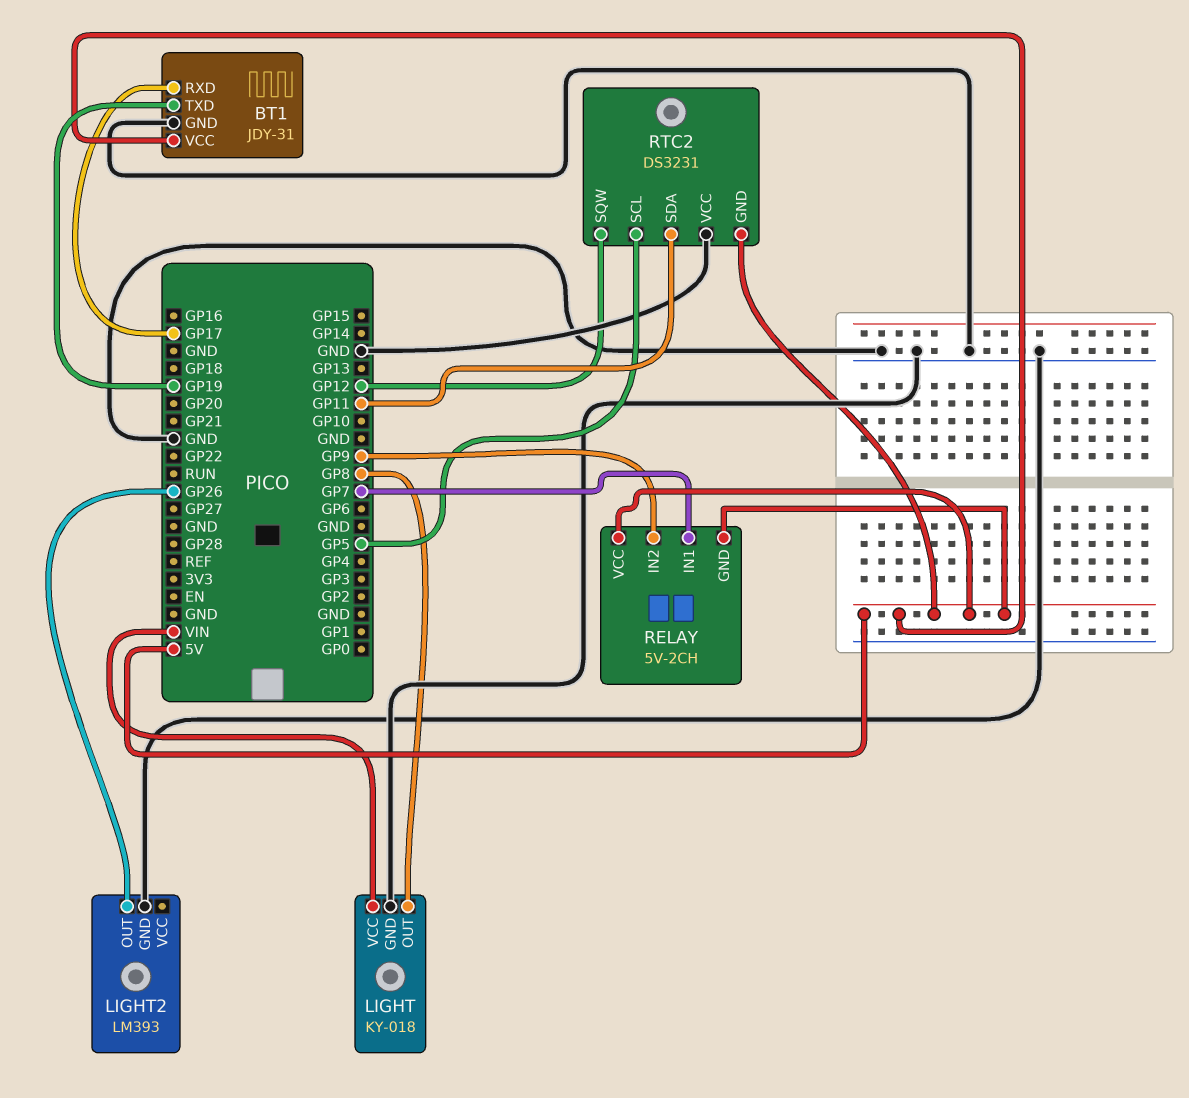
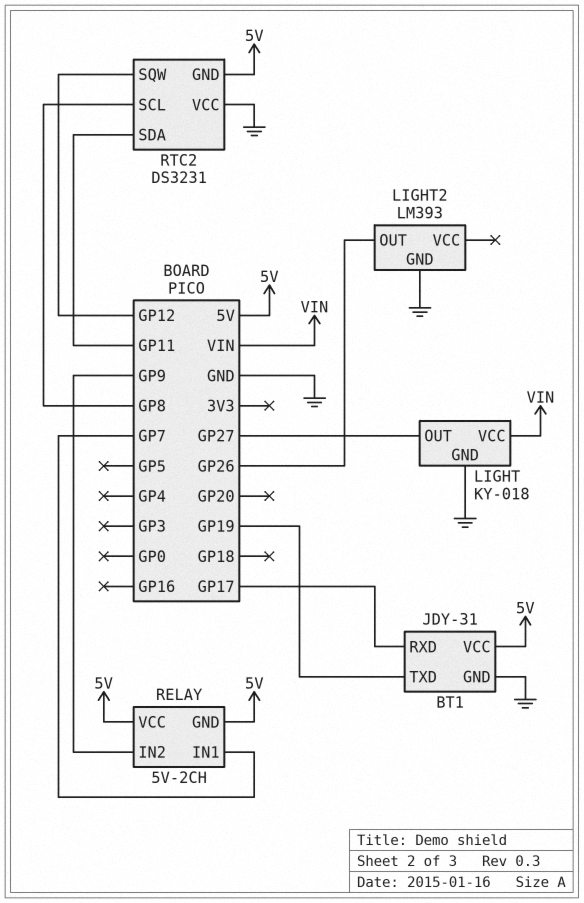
LIGHT pin OUT: GP8 -> GP27
RTC2 pin SCL: GP5 -> GP8

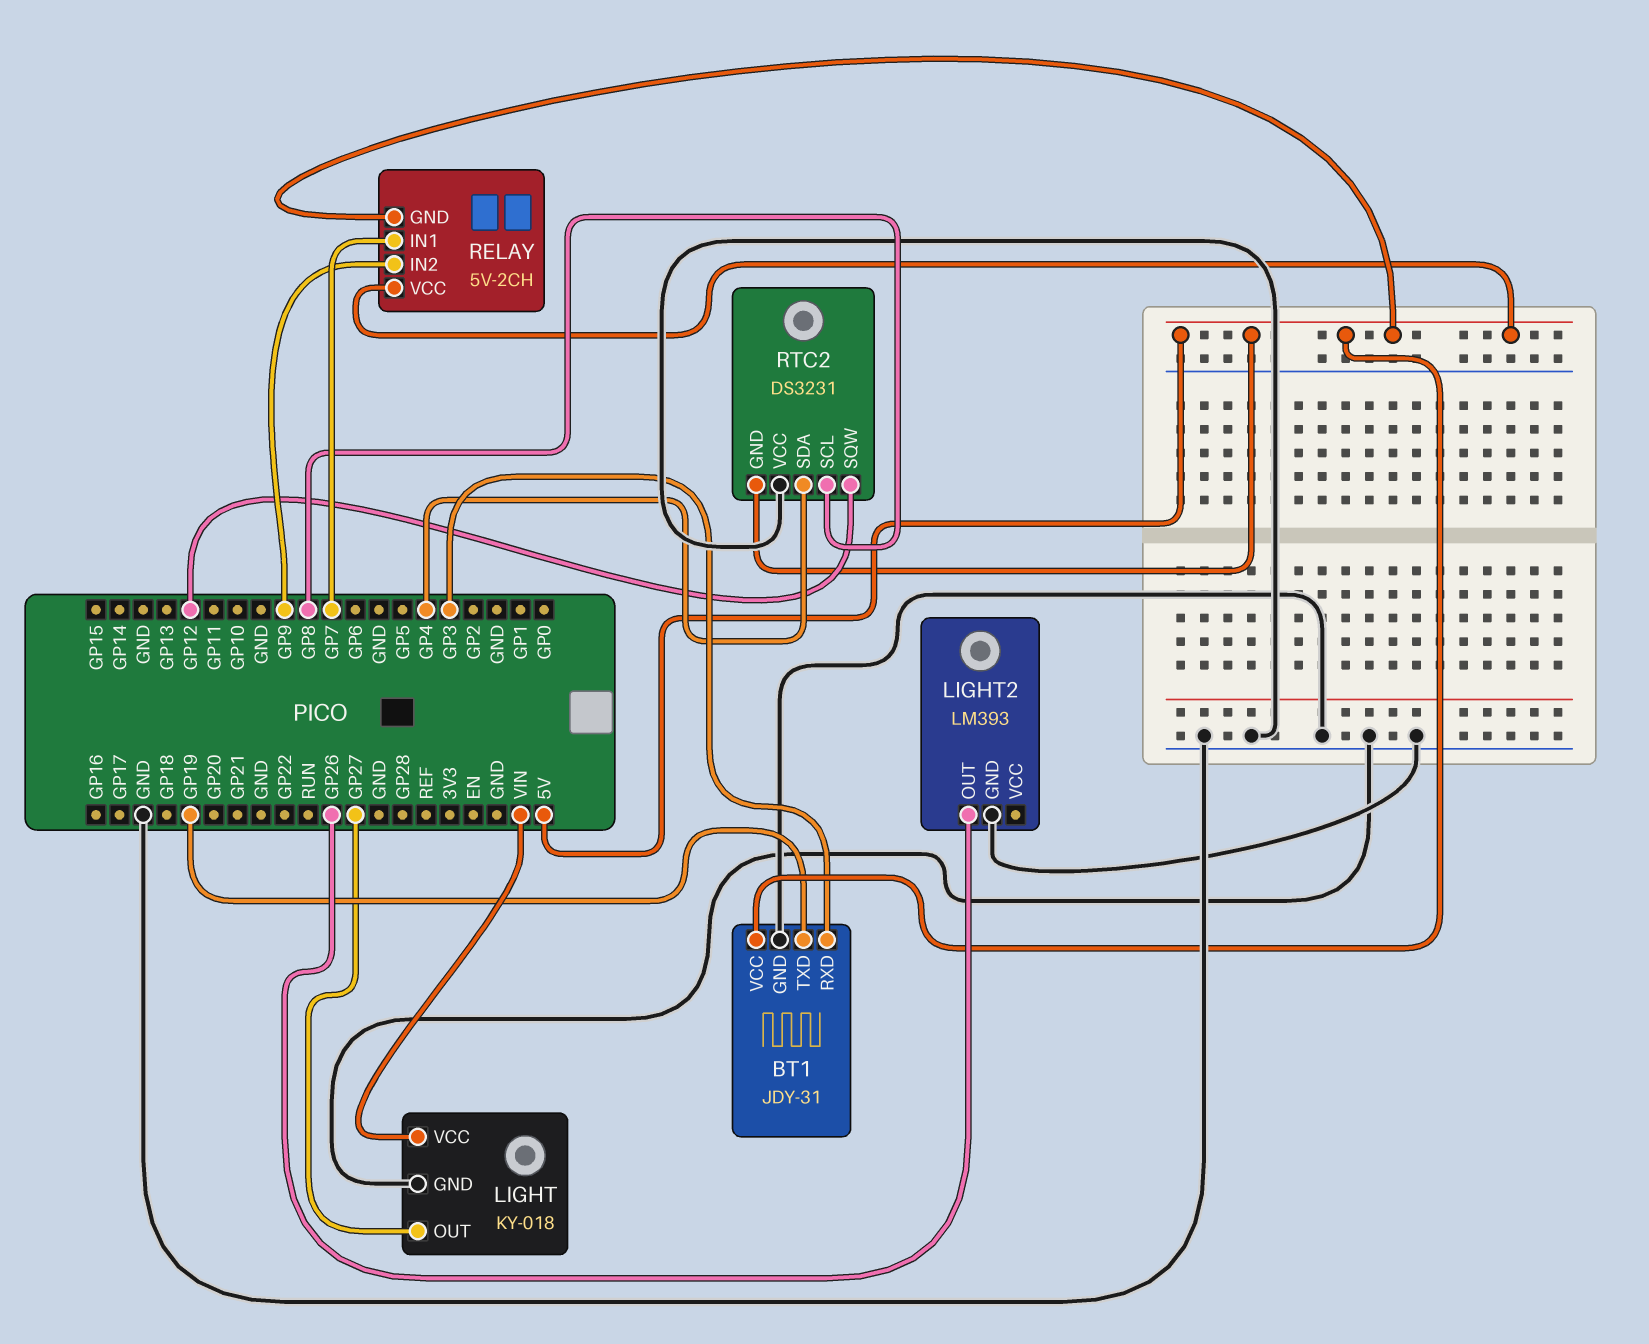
BT1 pin RXD: GP17 -> GP3
RTC2 pin SDA: GP11 -> GP4

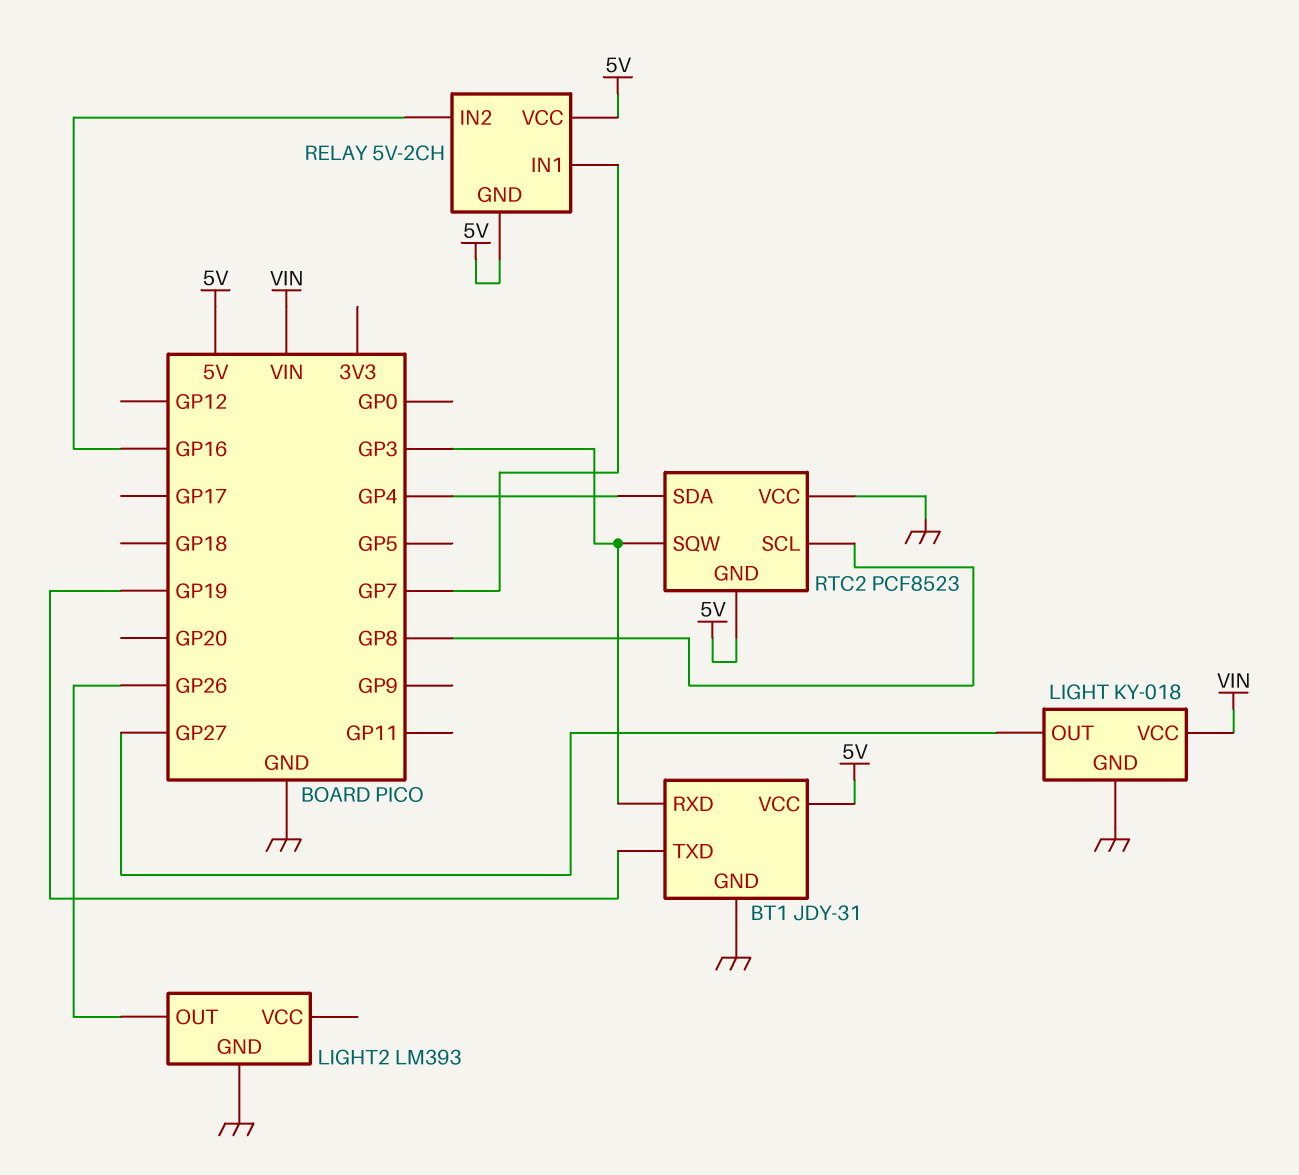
RELAY pin IN2: GP9 -> GP16
RTC2: DS3231 -> PCF8523
RTC2 pin SQW: GP12 -> GP3

